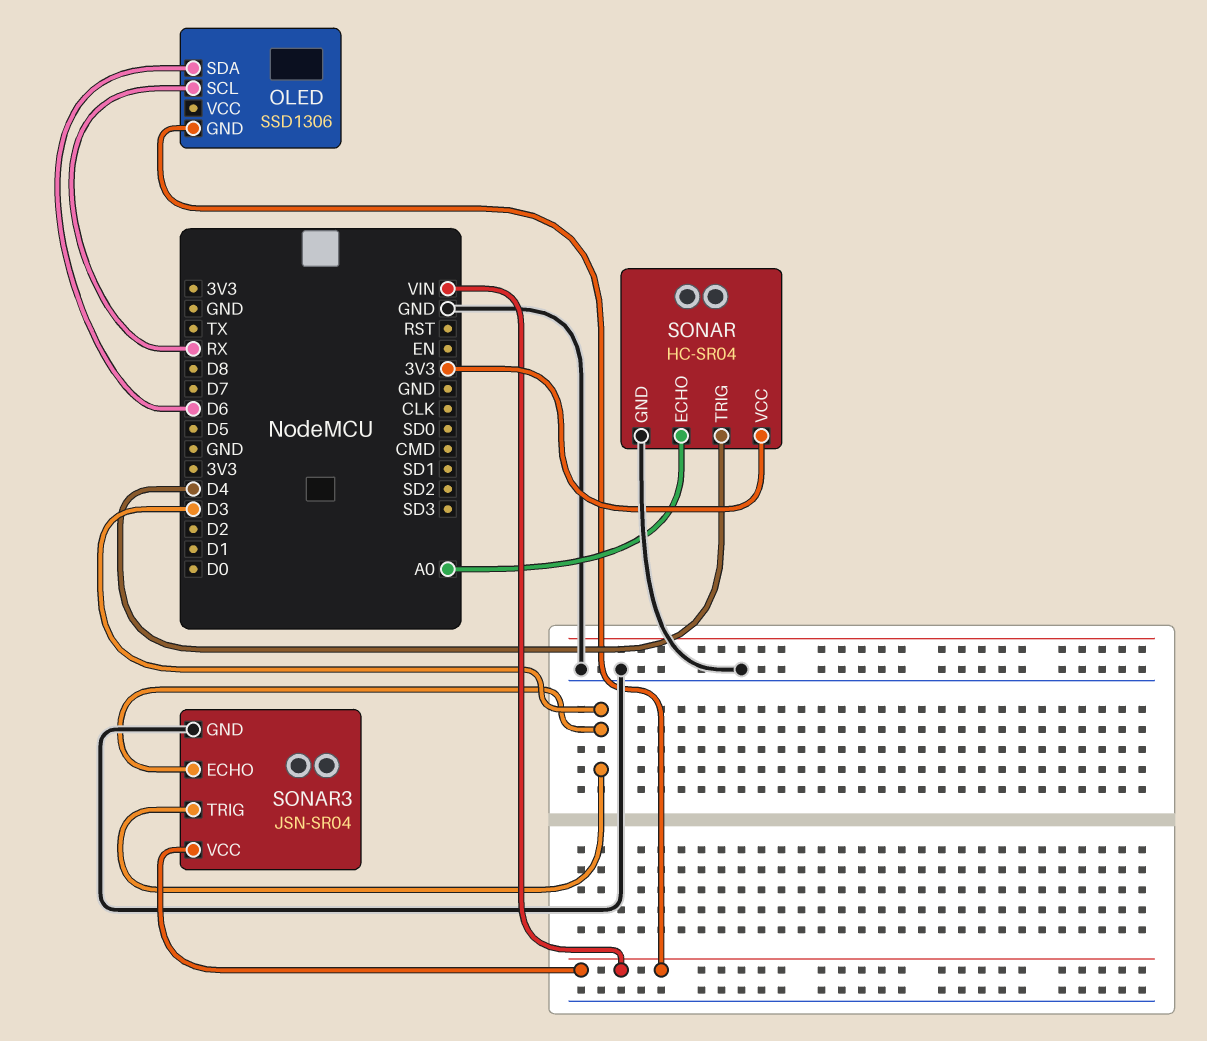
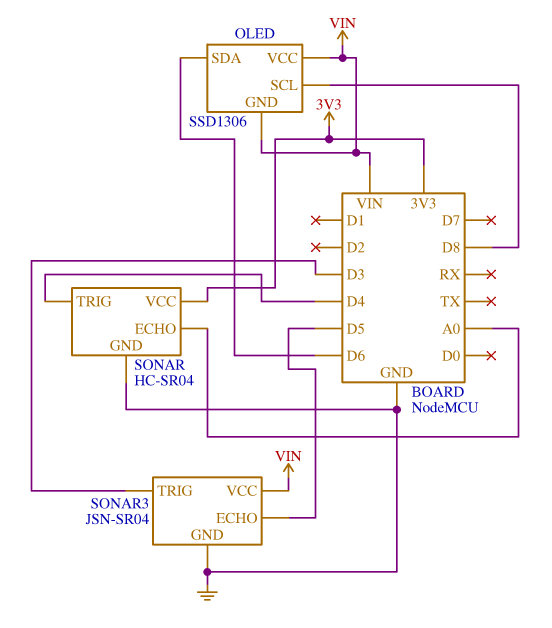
OLED pin SCL: RX -> D8
OLED pin VCC: none -> VIN
SONAR3 pin ECHO: D3 -> D5

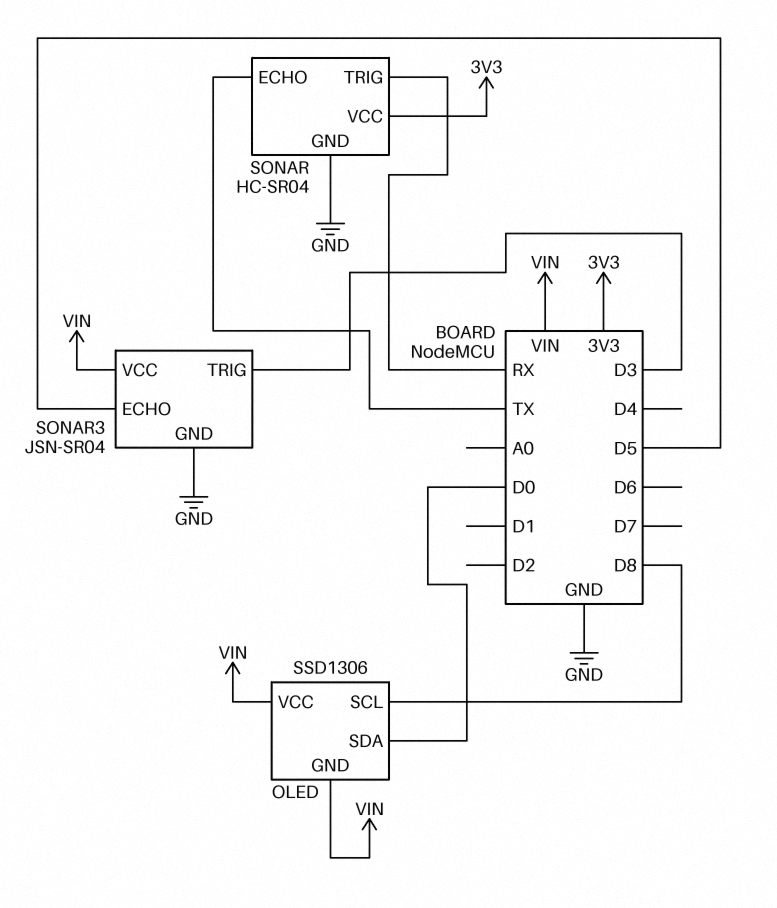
OLED pin SDA: D6 -> D0
SONAR pin ECHO: A0 -> TX
SONAR pin TRIG: D4 -> RX

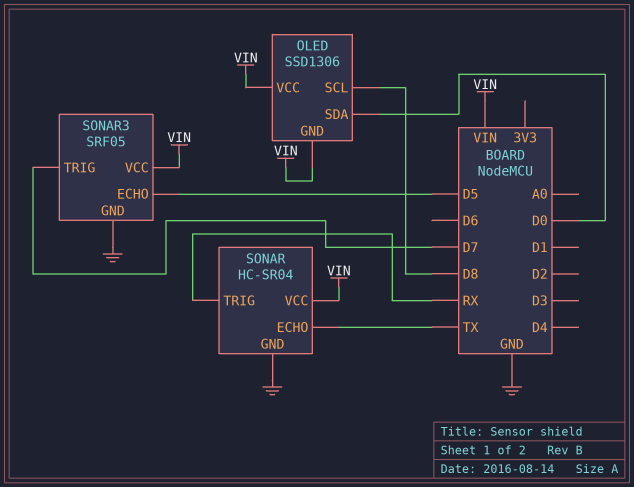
SONAR pin VCC: 3V3 -> VIN
SONAR3: JSN-SR04 -> SRF05
SONAR3 pin TRIG: D3 -> D7

